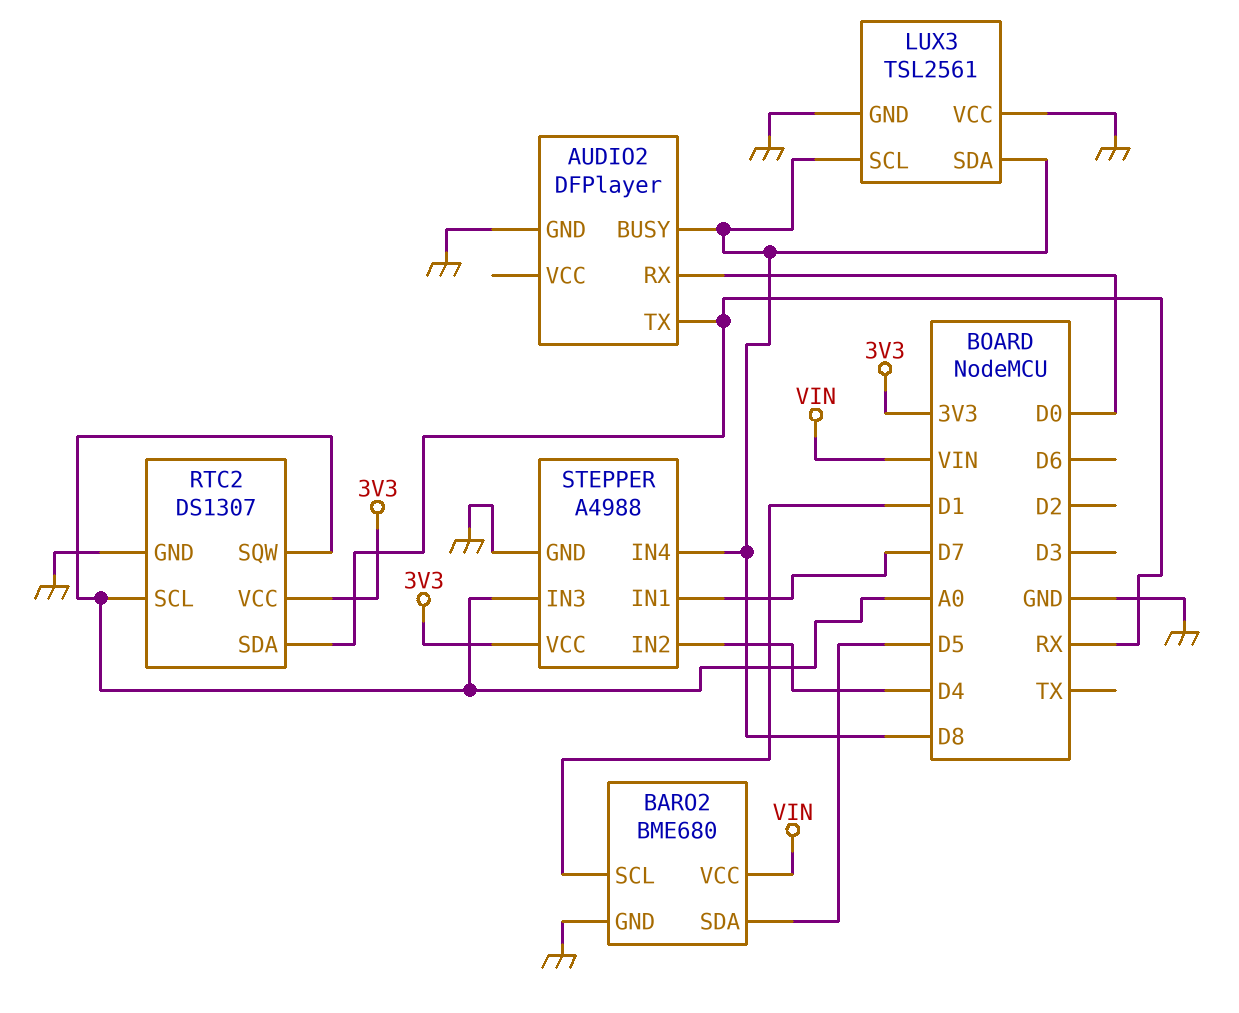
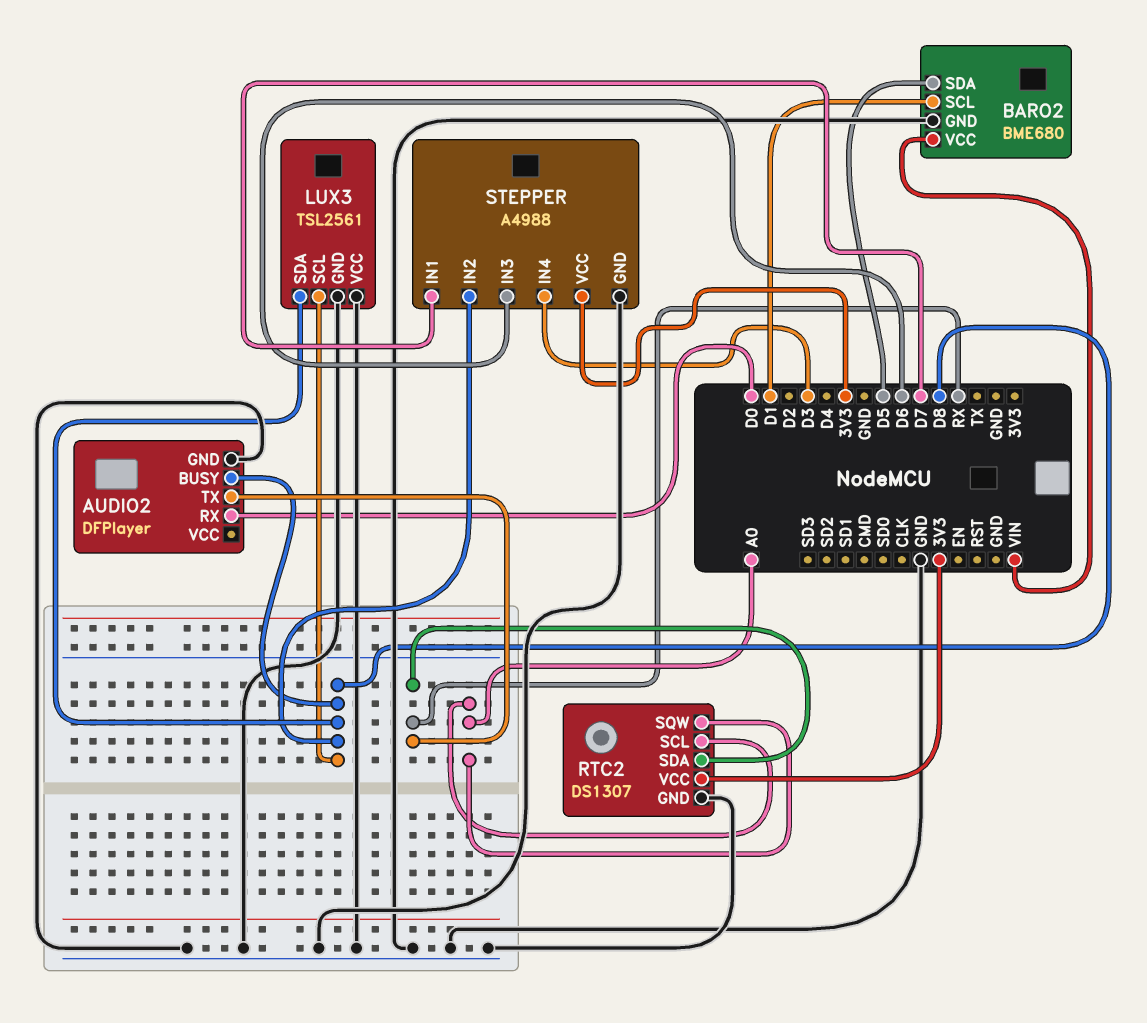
STEPPER pin IN2: D4 -> D8
STEPPER pin IN3: A0 -> D6
STEPPER pin IN4: D8 -> D3

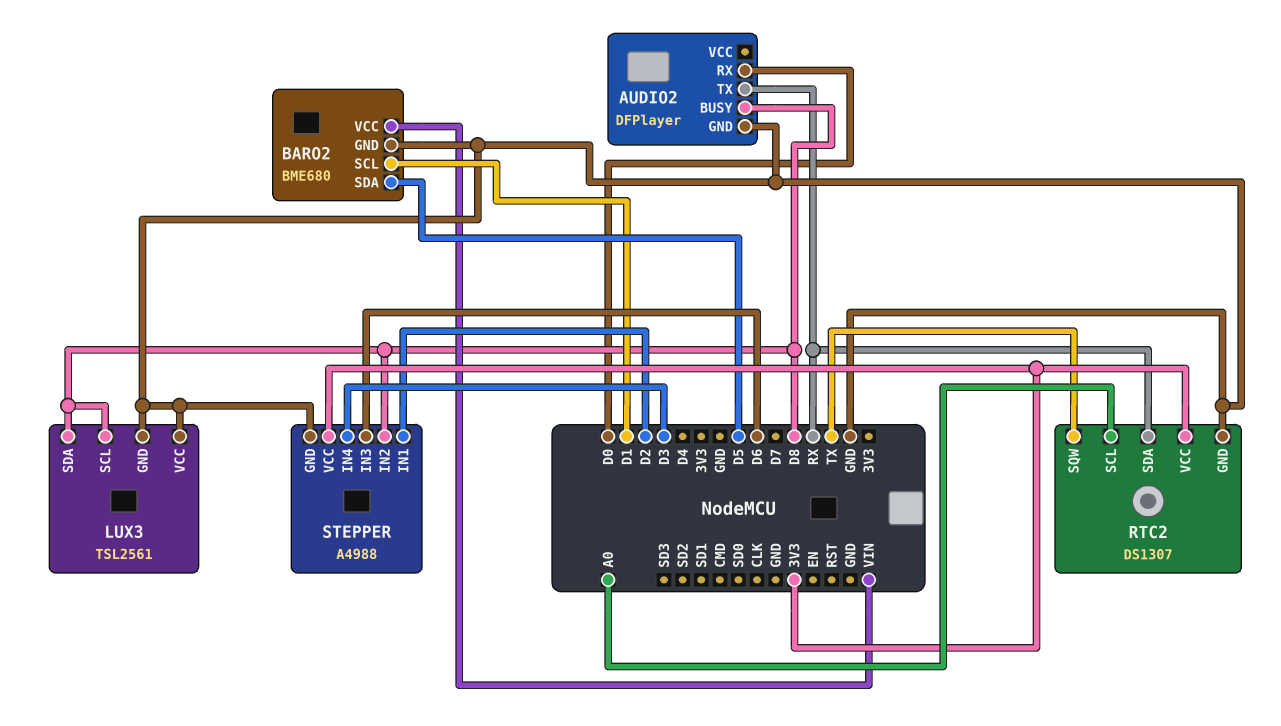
RTC2 pin SQW: A0 -> TX
STEPPER pin IN1: D7 -> D2

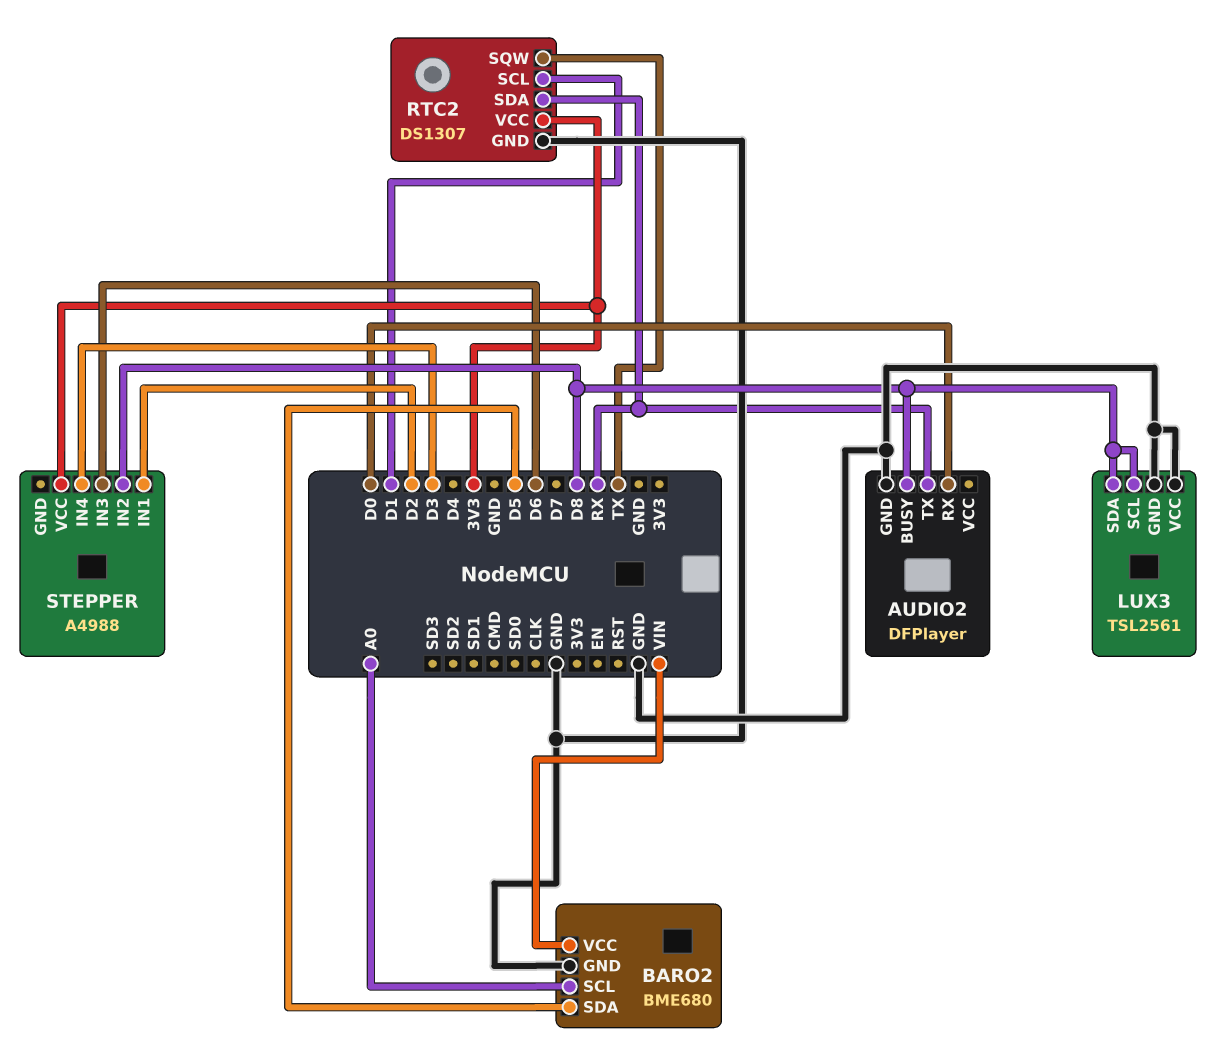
BARO2 pin SCL: D1 -> A0
RTC2 pin SCL: A0 -> D1
STEPPER pin GND: GND -> none

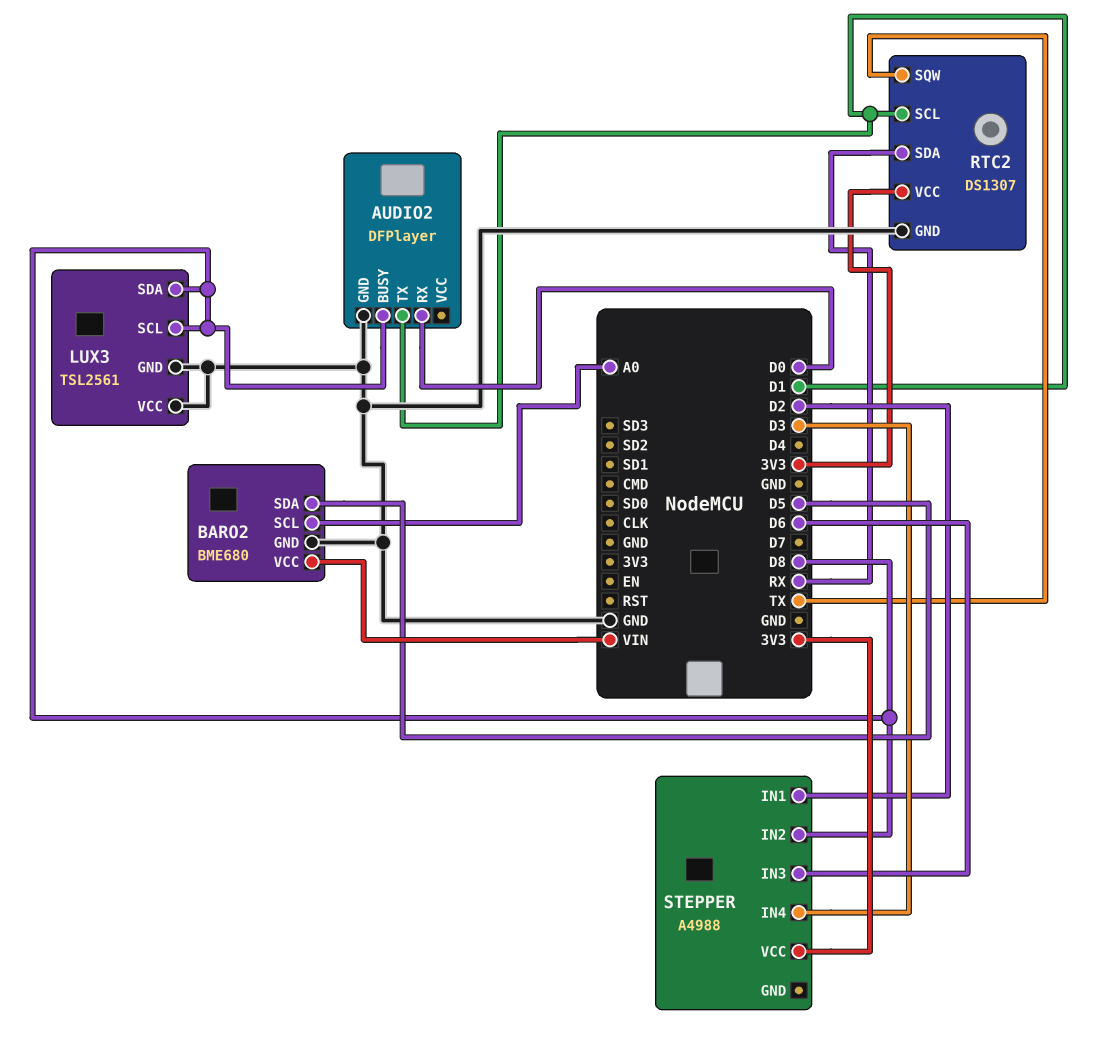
AUDIO2 pin TX: RX -> D1

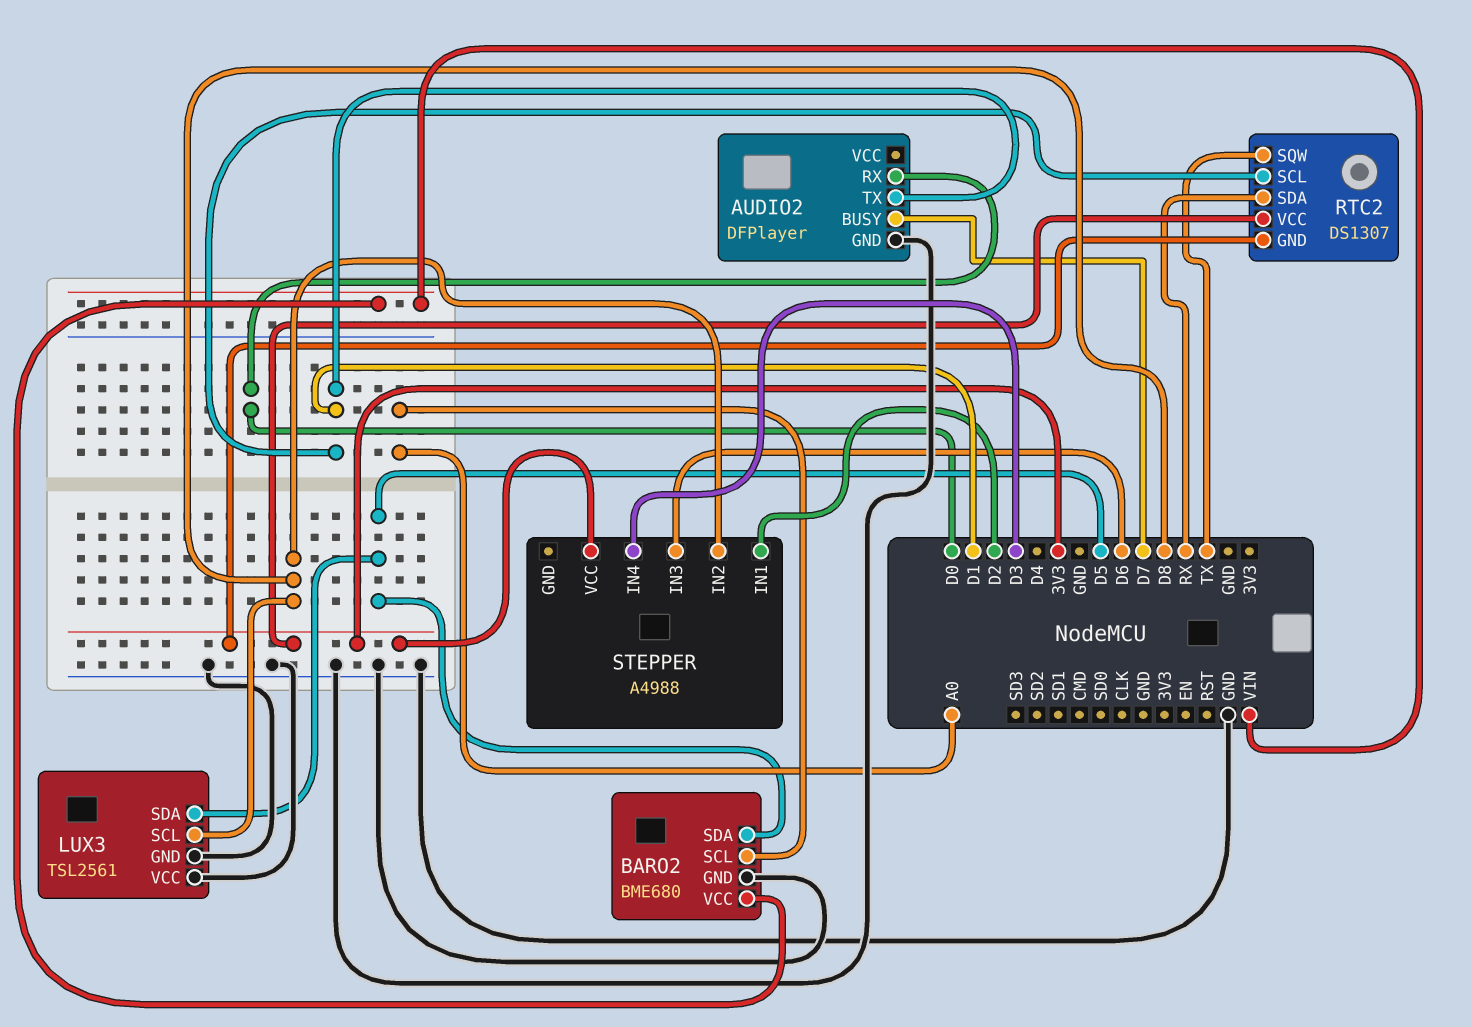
AUDIO2 pin BUSY: D8 -> D7
LUX3 pin SDA: D8 -> D5
RTC2 pin GND: GND -> 3V3

